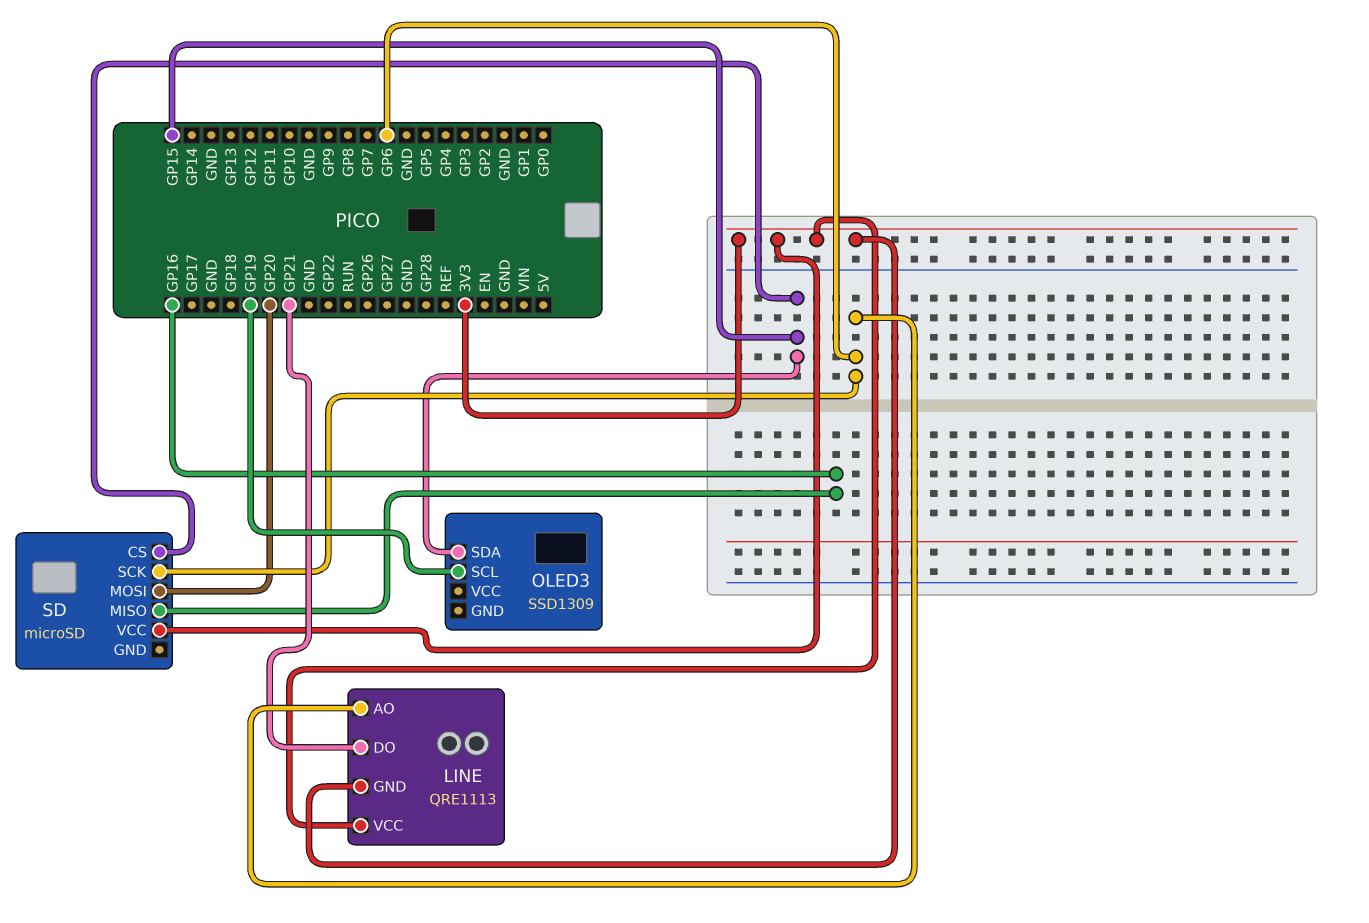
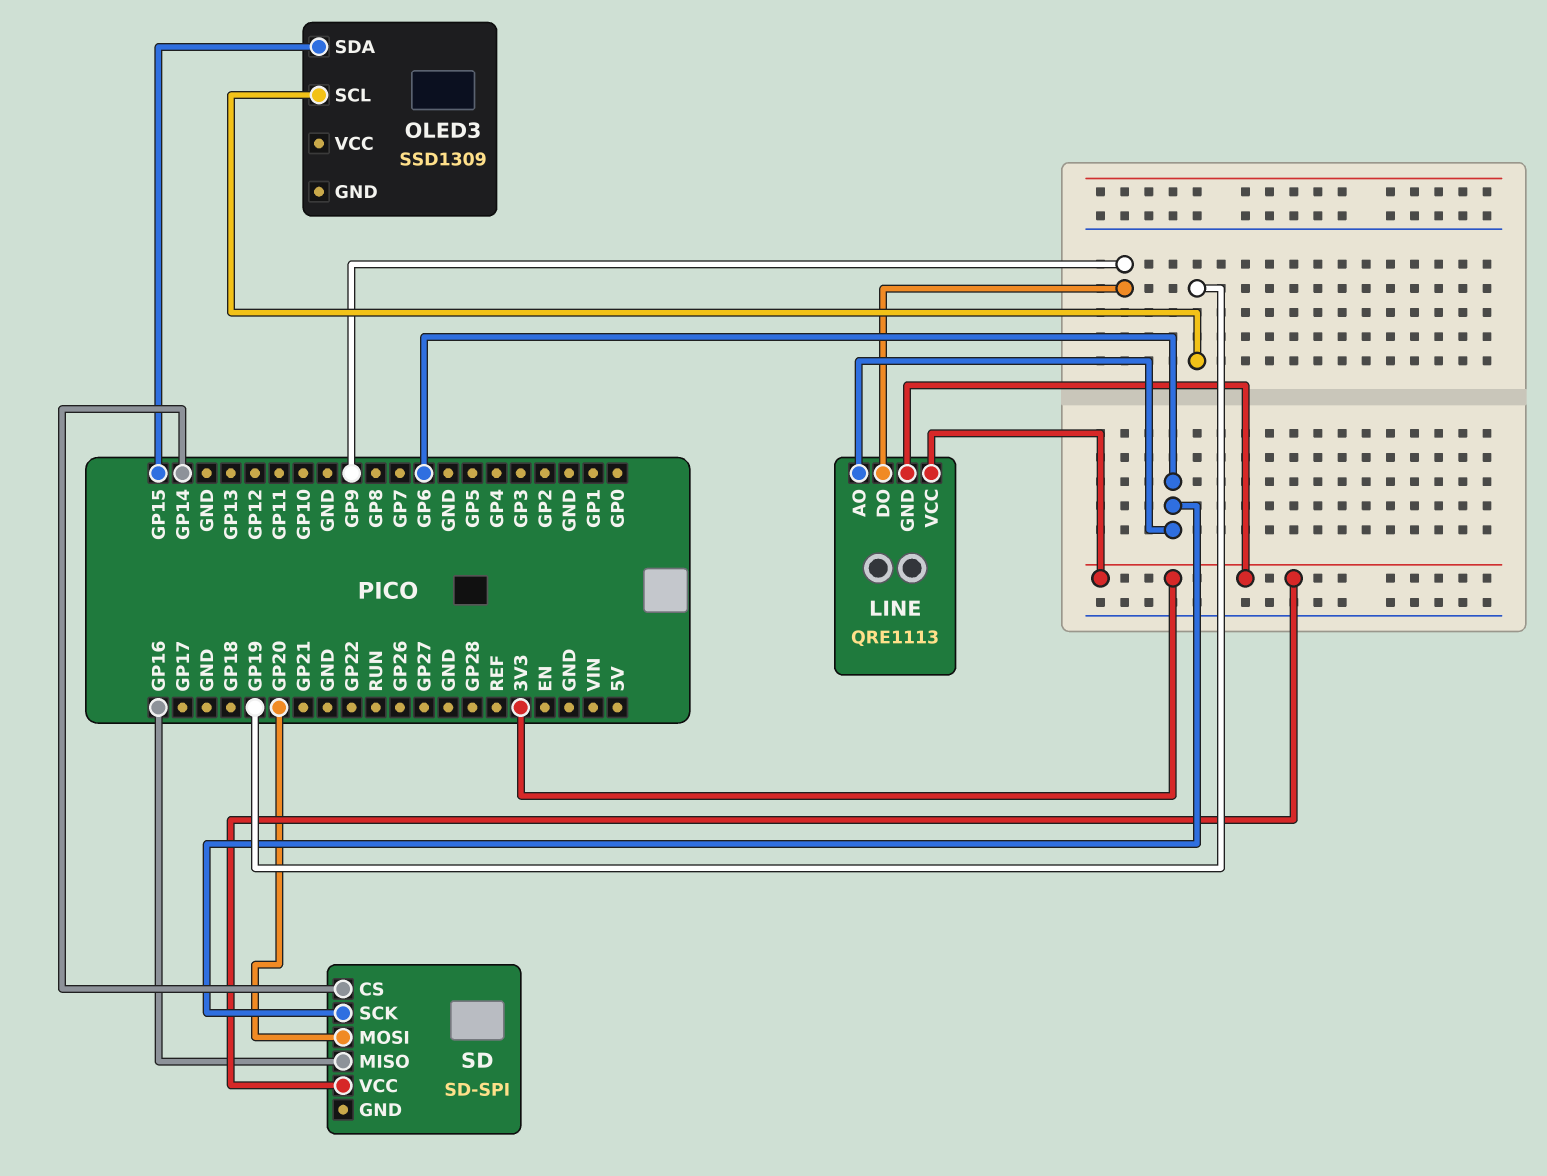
LINE pin DO: GP21 -> GP9
SD: microSD -> SD-SPI
SD pin CS: GP15 -> GP14

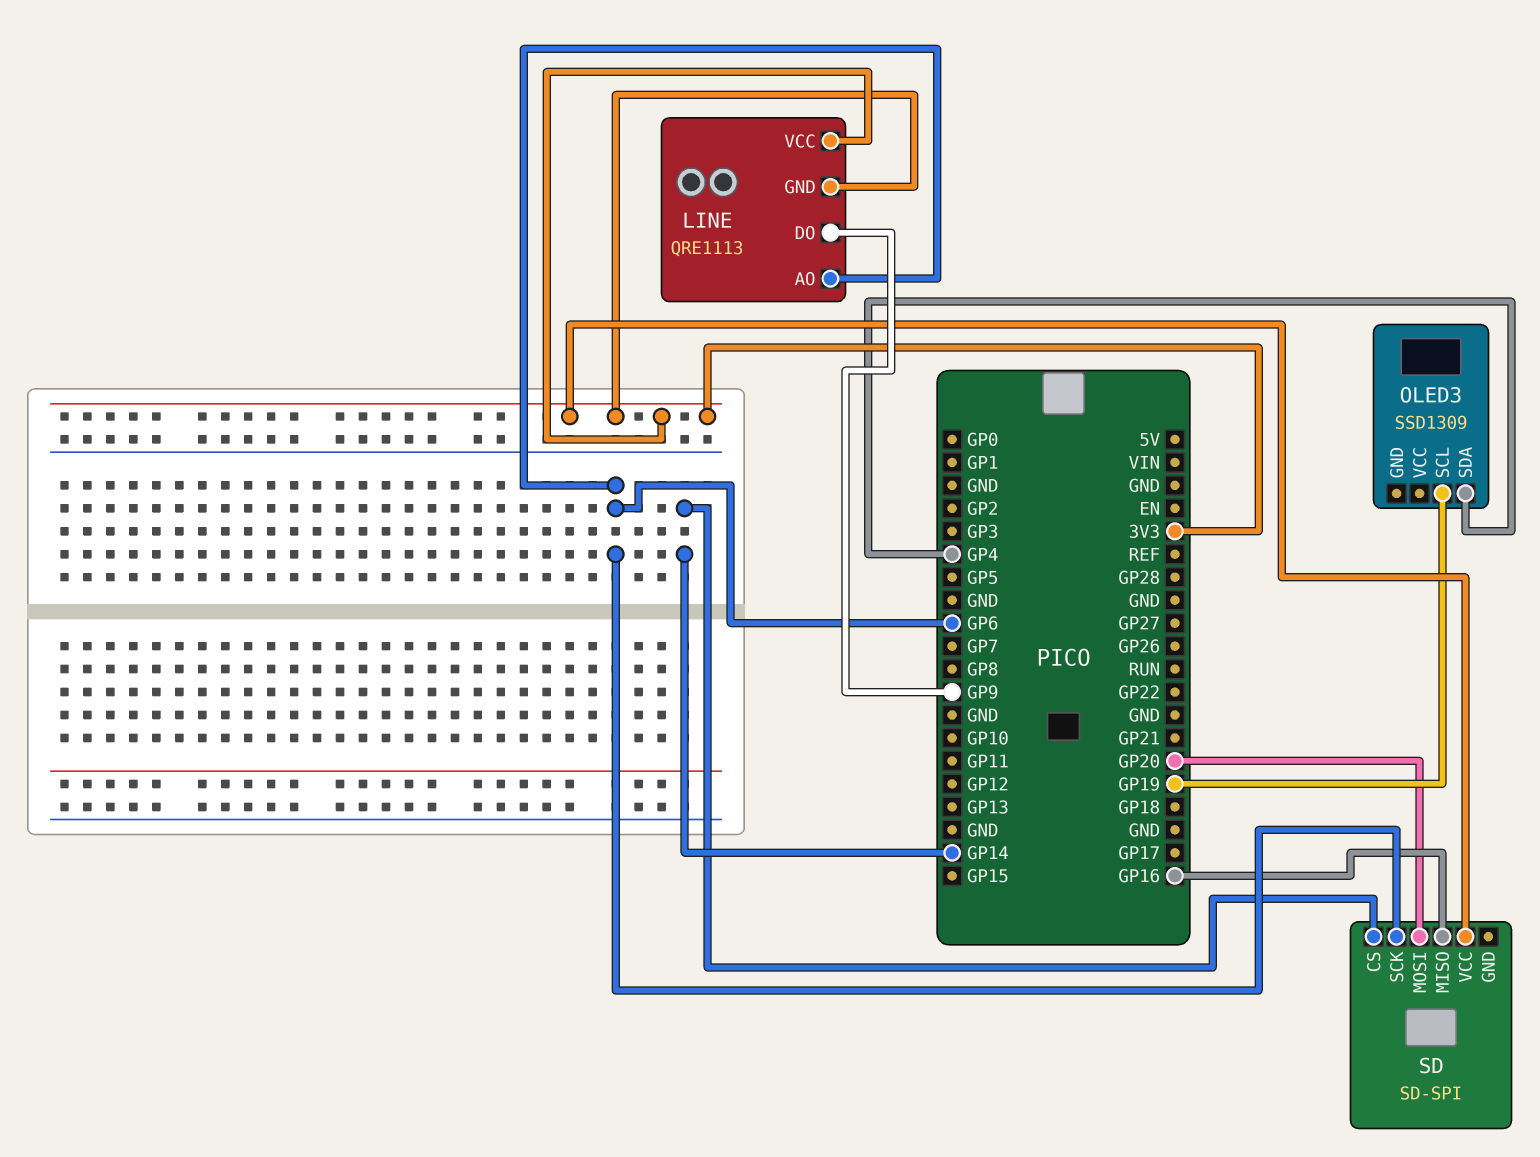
OLED3 pin SDA: GP15 -> GP4

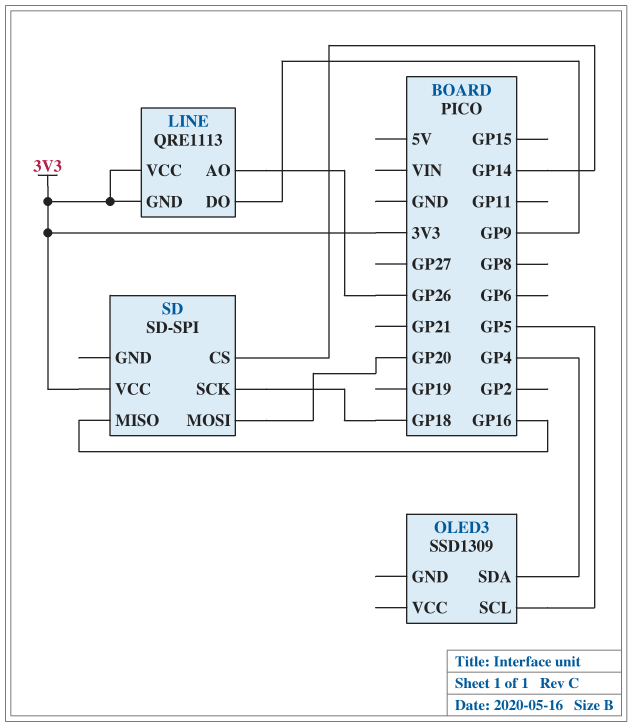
LINE pin AO: GP6 -> GP26
OLED3 pin SCL: GP19 -> GP5
SD pin SCK: GP6 -> GP18

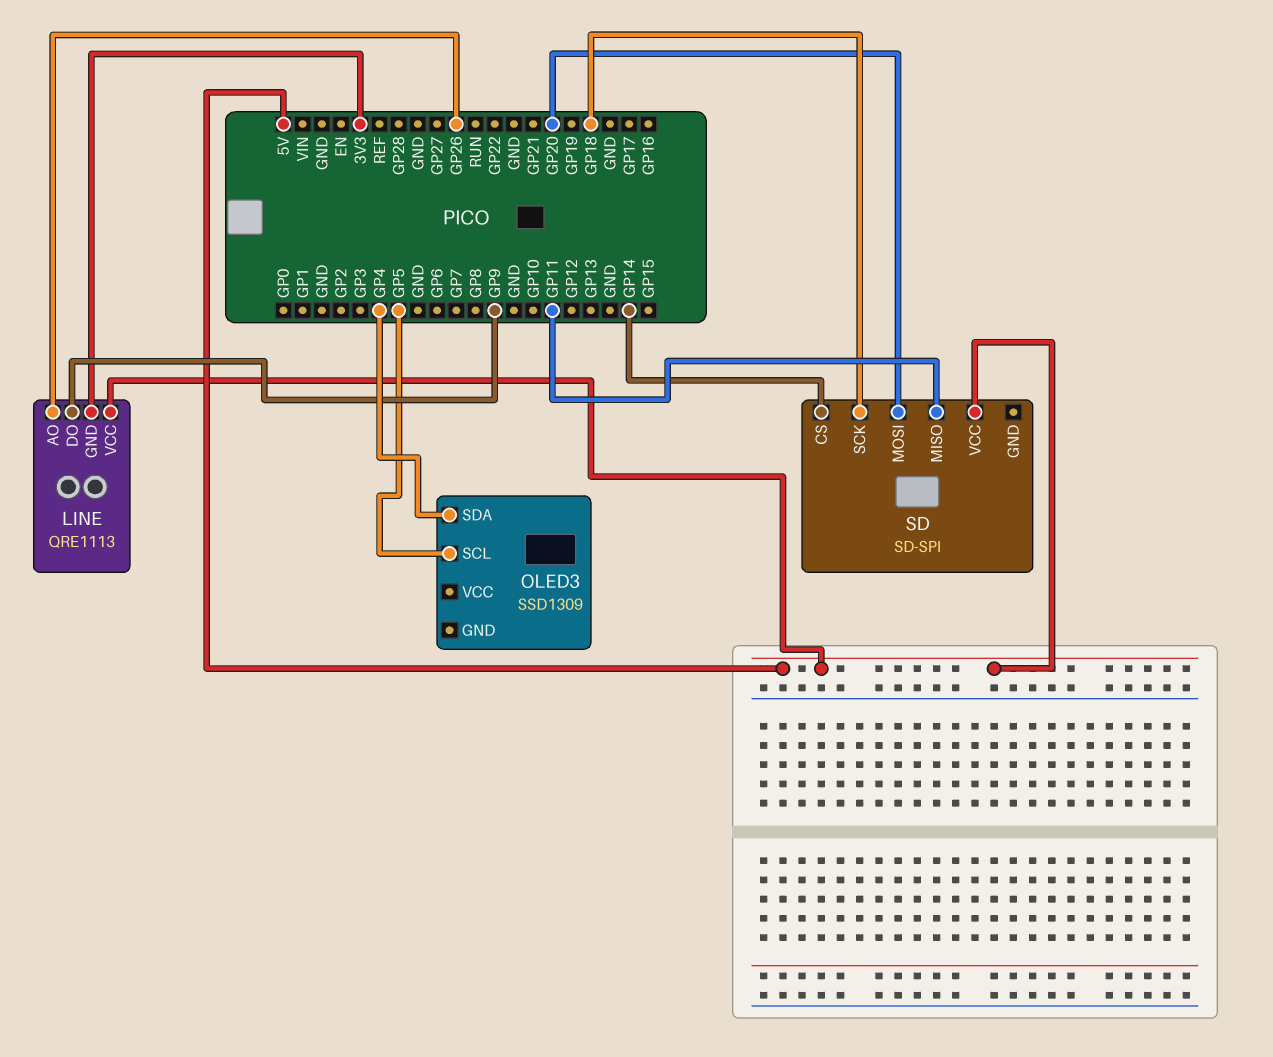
LINE pin VCC: 3V3 -> 5V
SD pin MISO: GP16 -> GP11
SD pin VCC: 3V3 -> 5V

